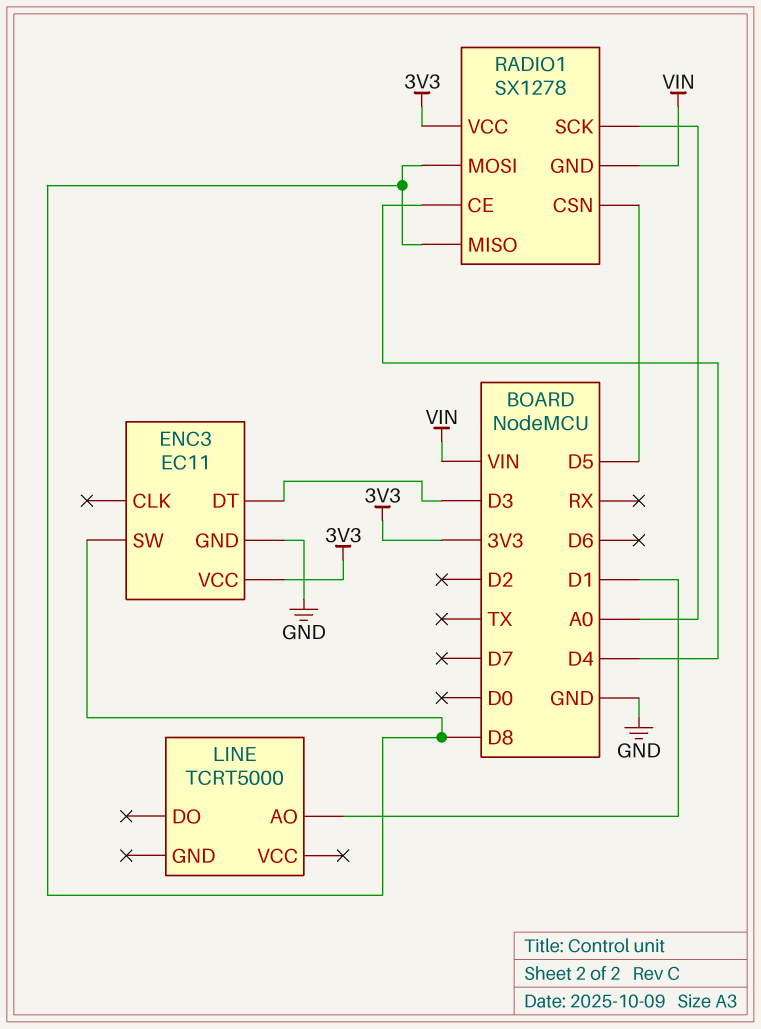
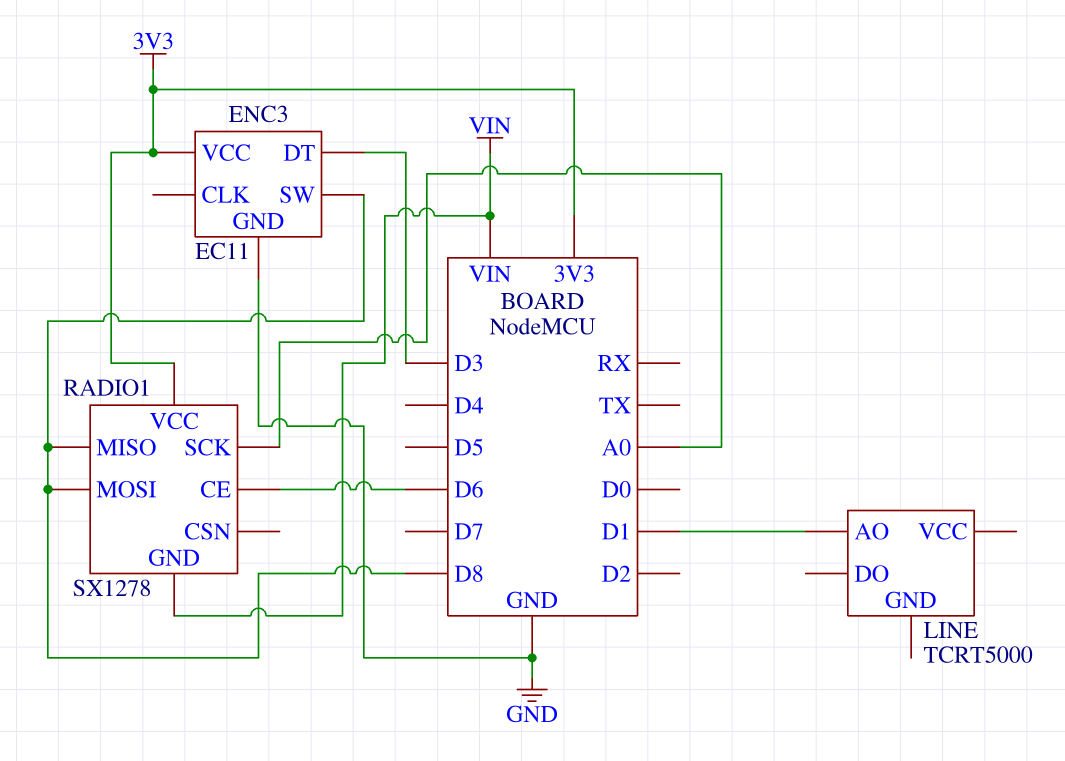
RADIO1 pin CE: D4 -> D6
RADIO1 pin CSN: D5 -> none

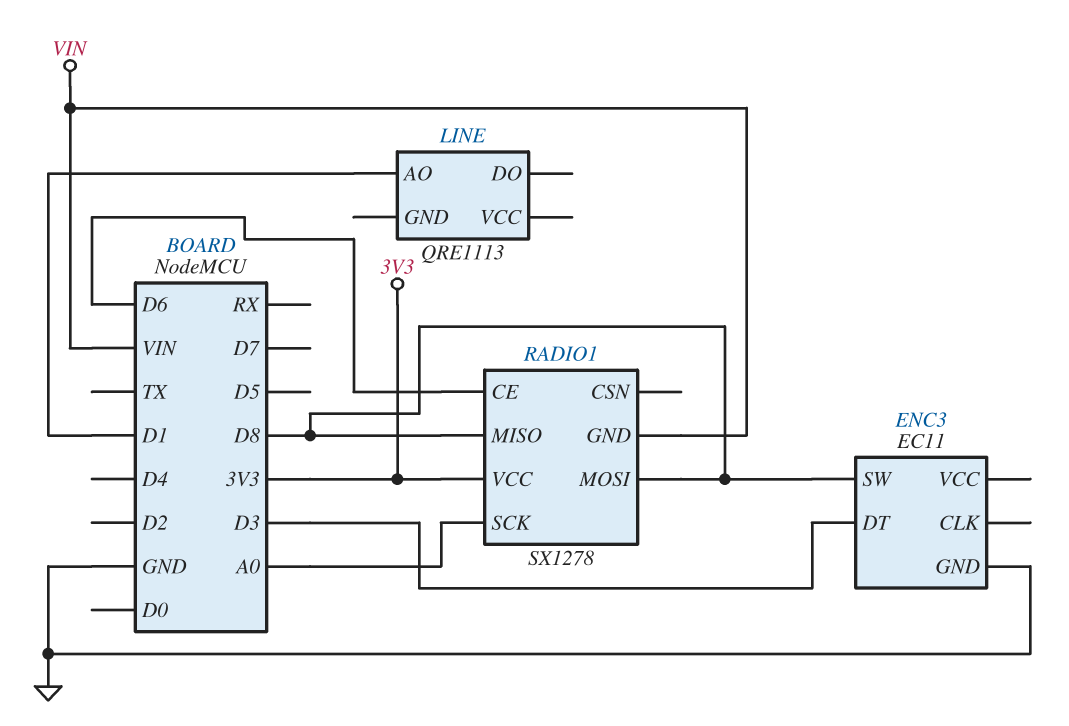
ENC3 pin VCC: 3V3 -> none
LINE: TCRT5000 -> QRE1113

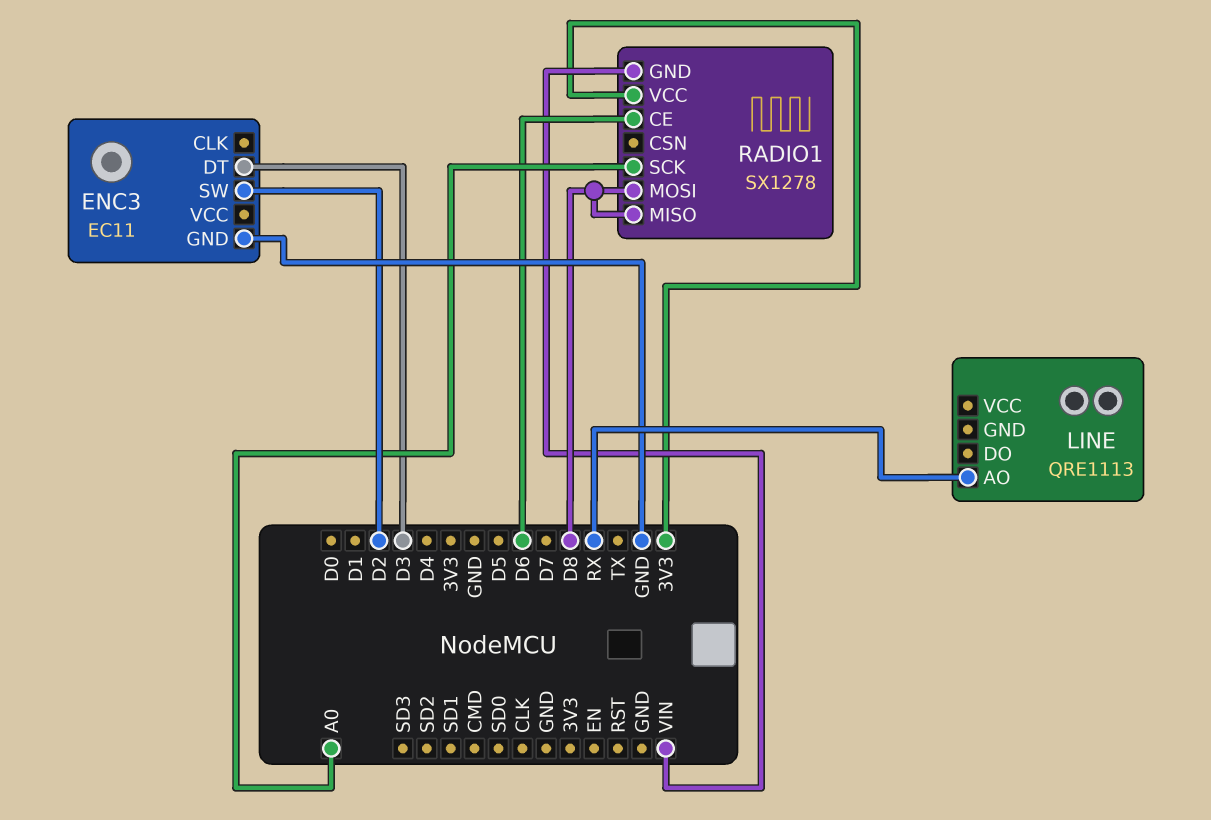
ENC3 pin SW: D8 -> D2
LINE pin AO: D1 -> RX

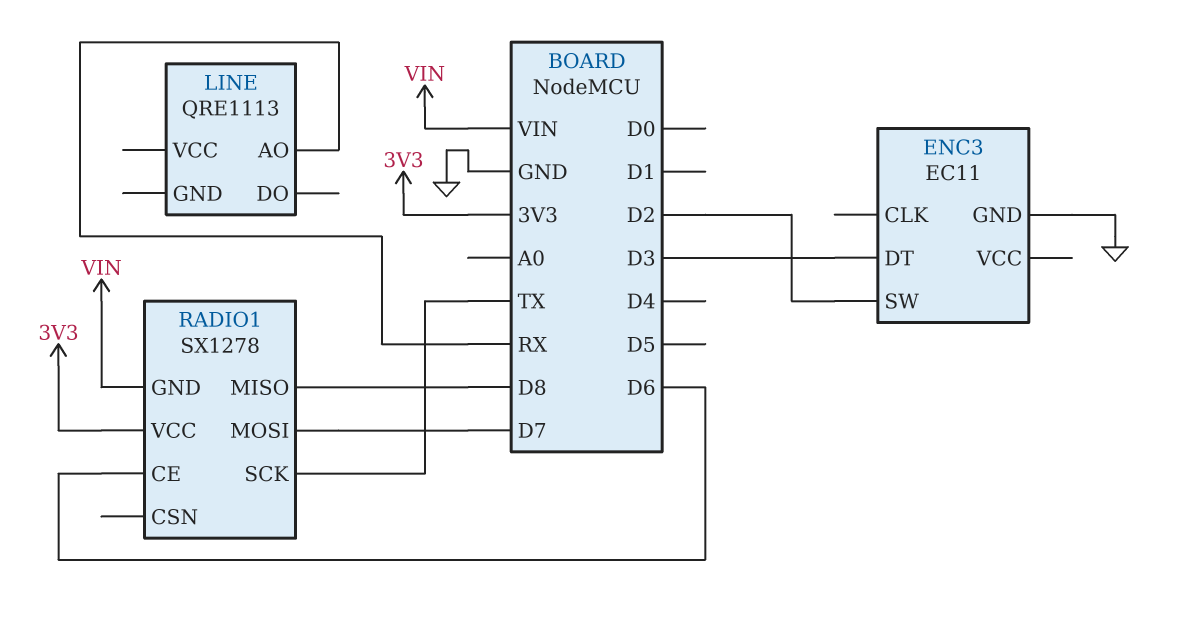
RADIO1 pin MOSI: D8 -> D7
RADIO1 pin SCK: A0 -> TX

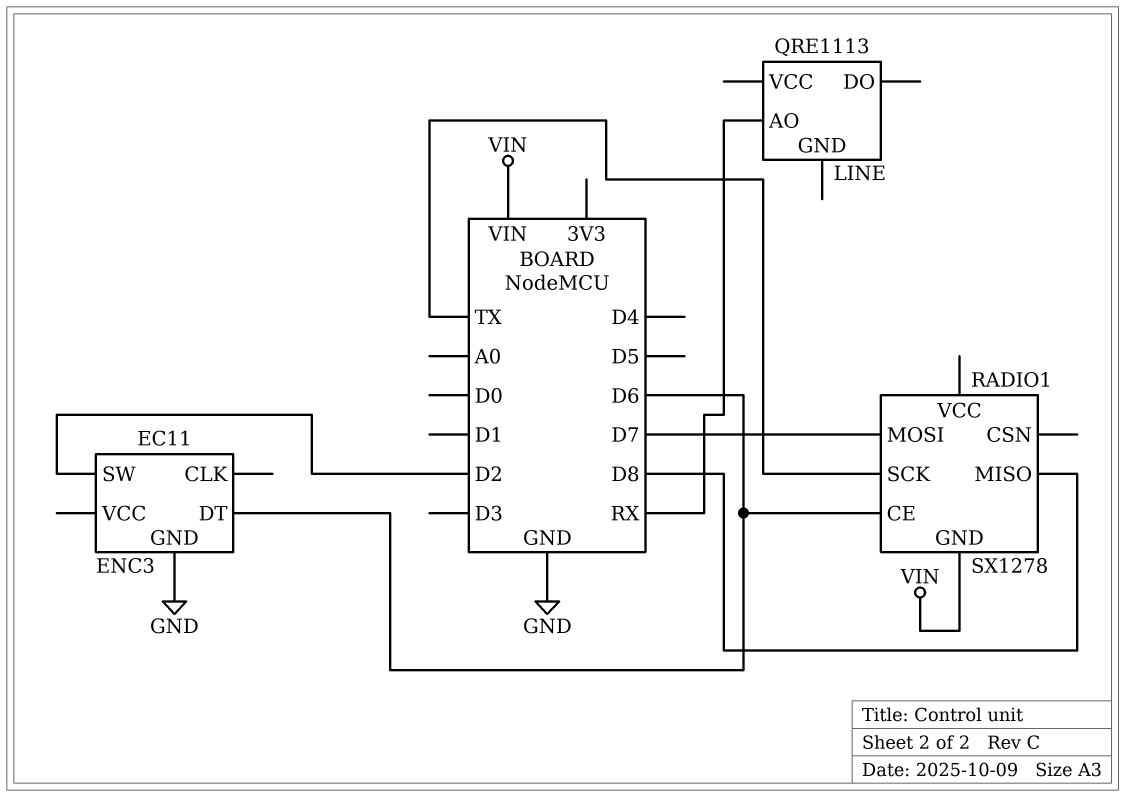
ENC3 pin DT: D3 -> D6
RADIO1 pin VCC: 3V3 -> none

